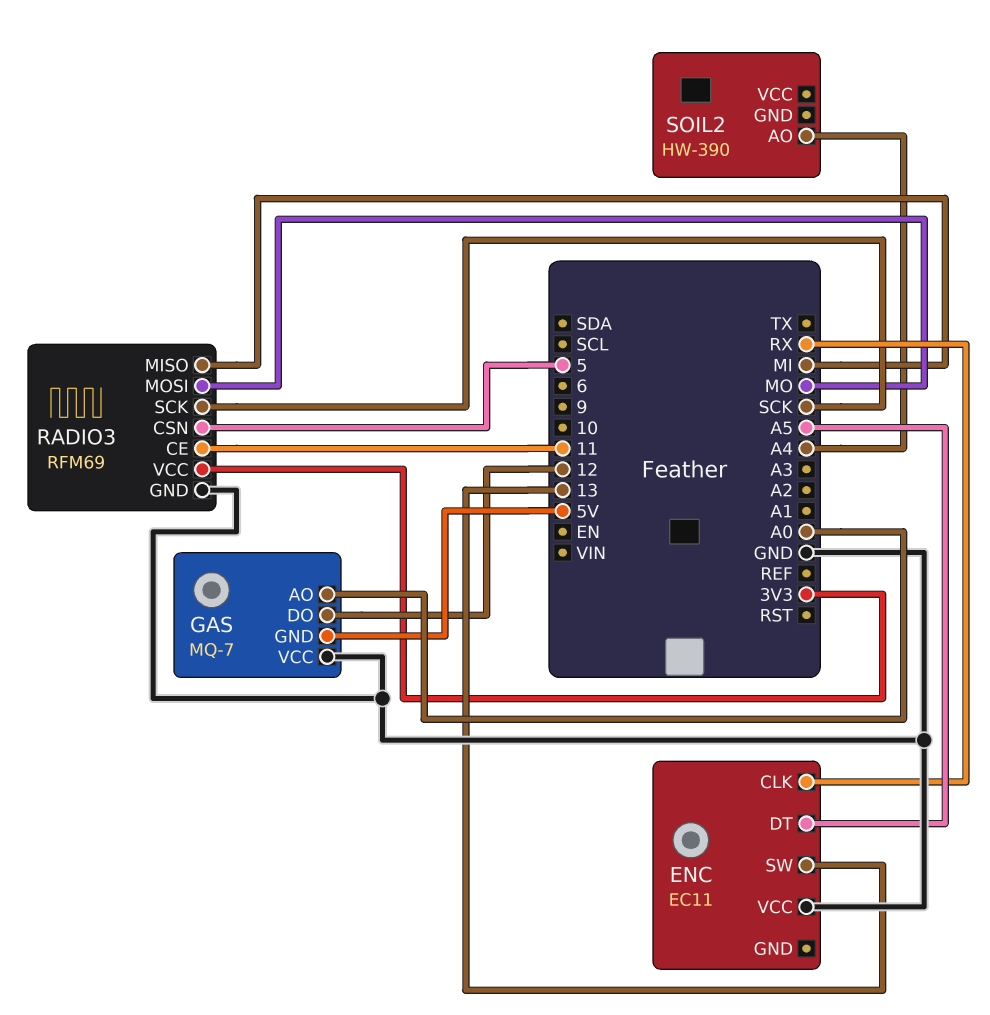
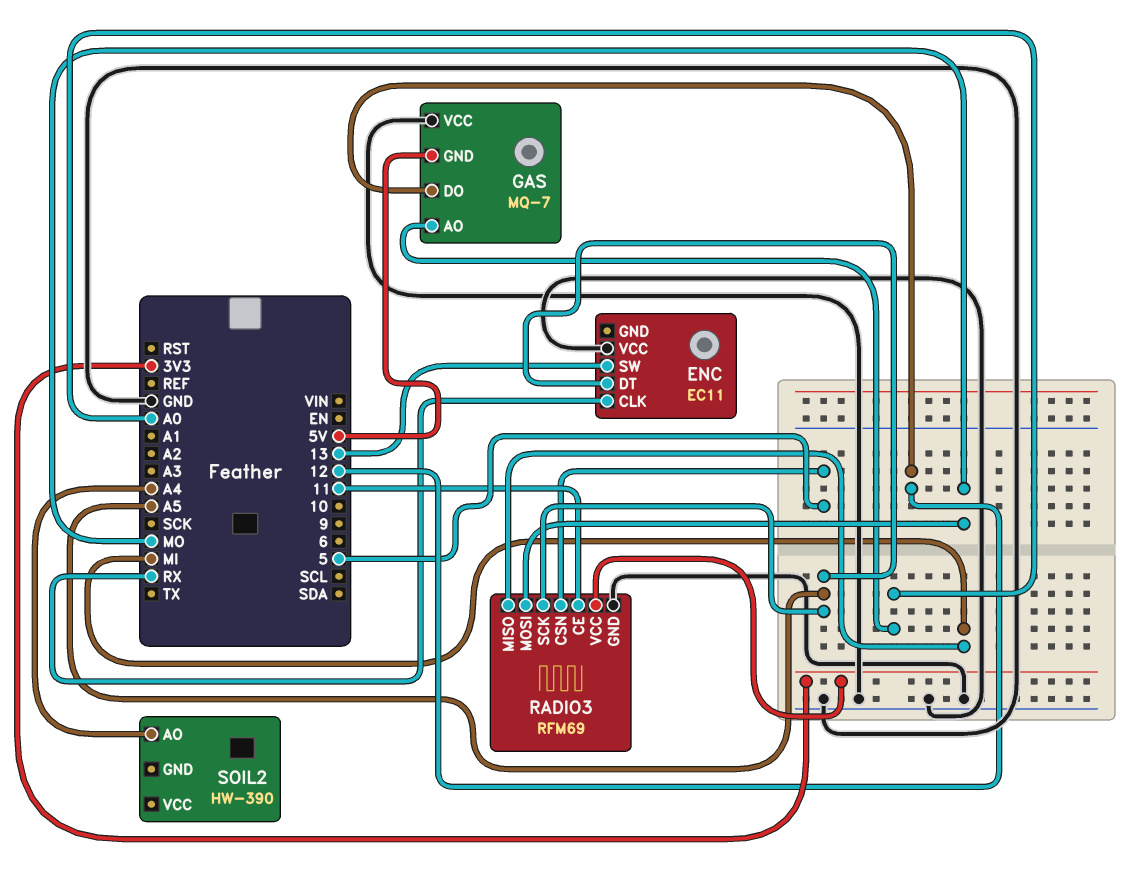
RADIO3 pin SCK: SCK -> A5

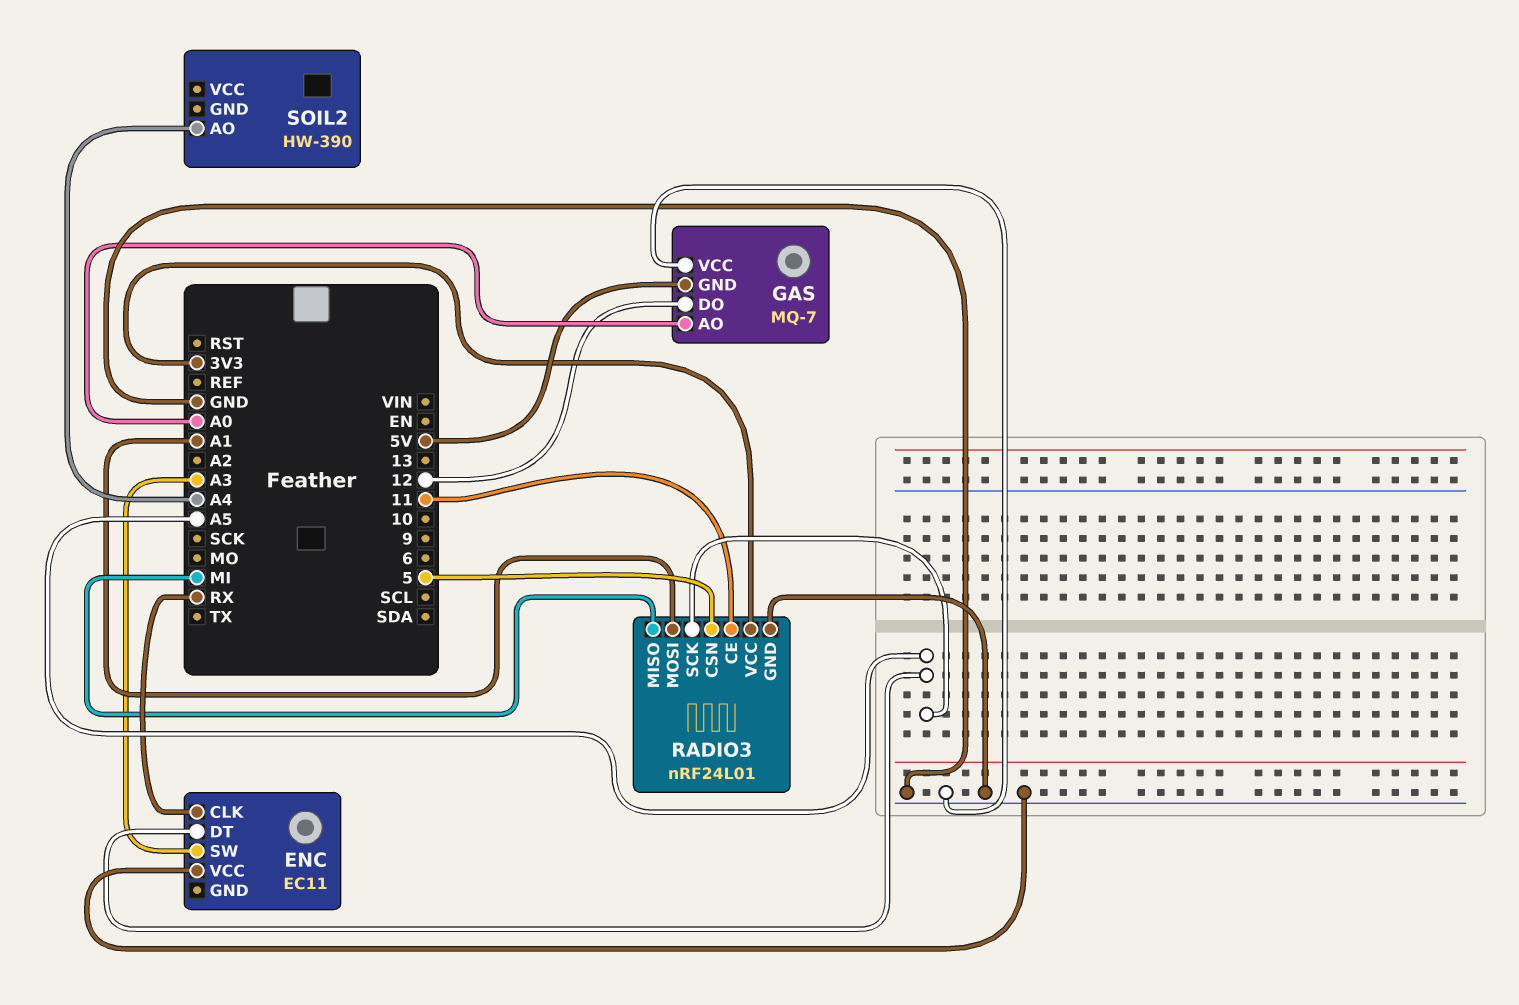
ENC pin SW: 13 -> A3
RADIO3: RFM69 -> nRF24L01
RADIO3 pin MOSI: MO -> A1

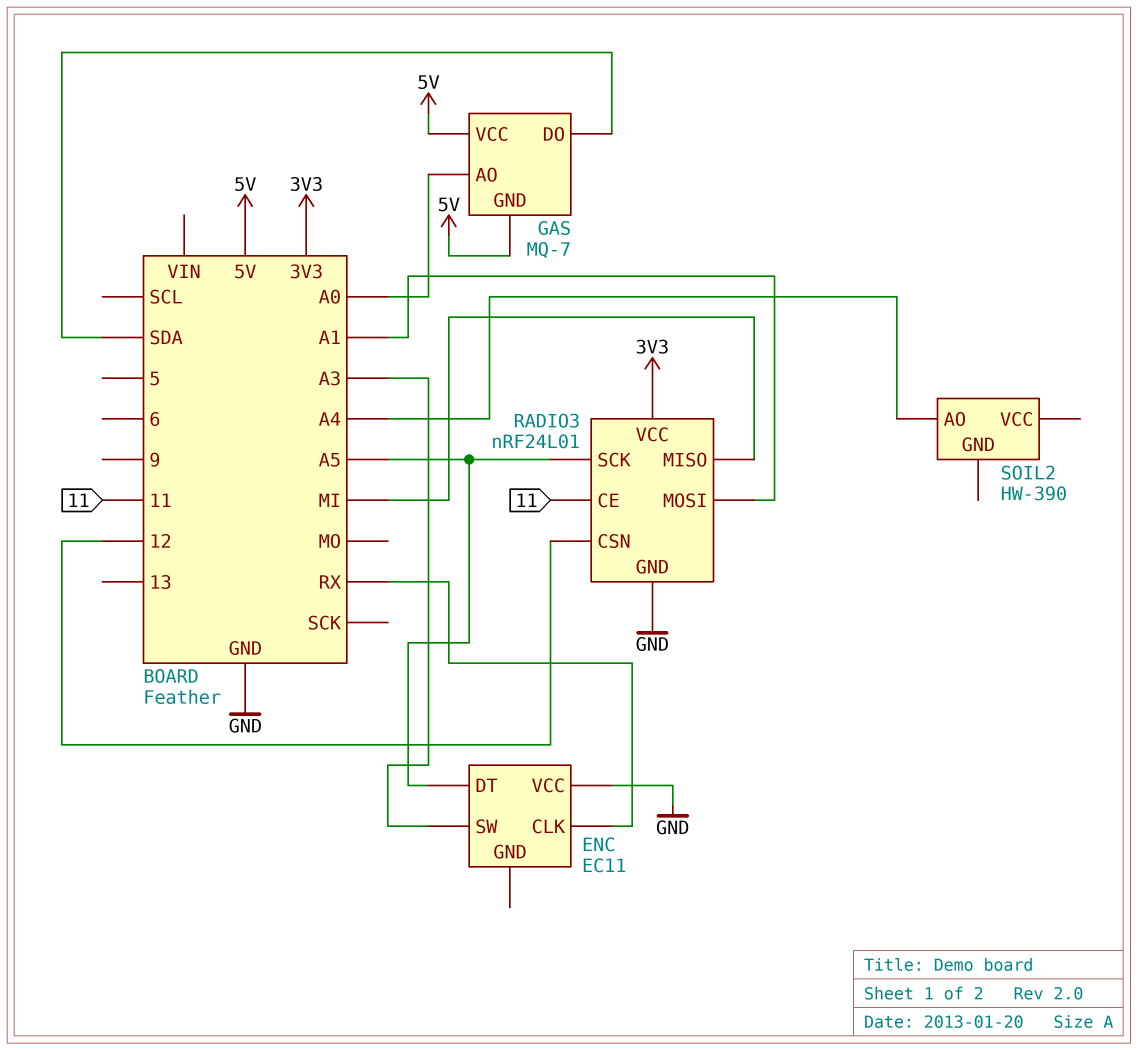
GAS pin DO: 12 -> SDA
GAS pin VCC: GND -> 5V
RADIO3 pin CSN: 5 -> 12

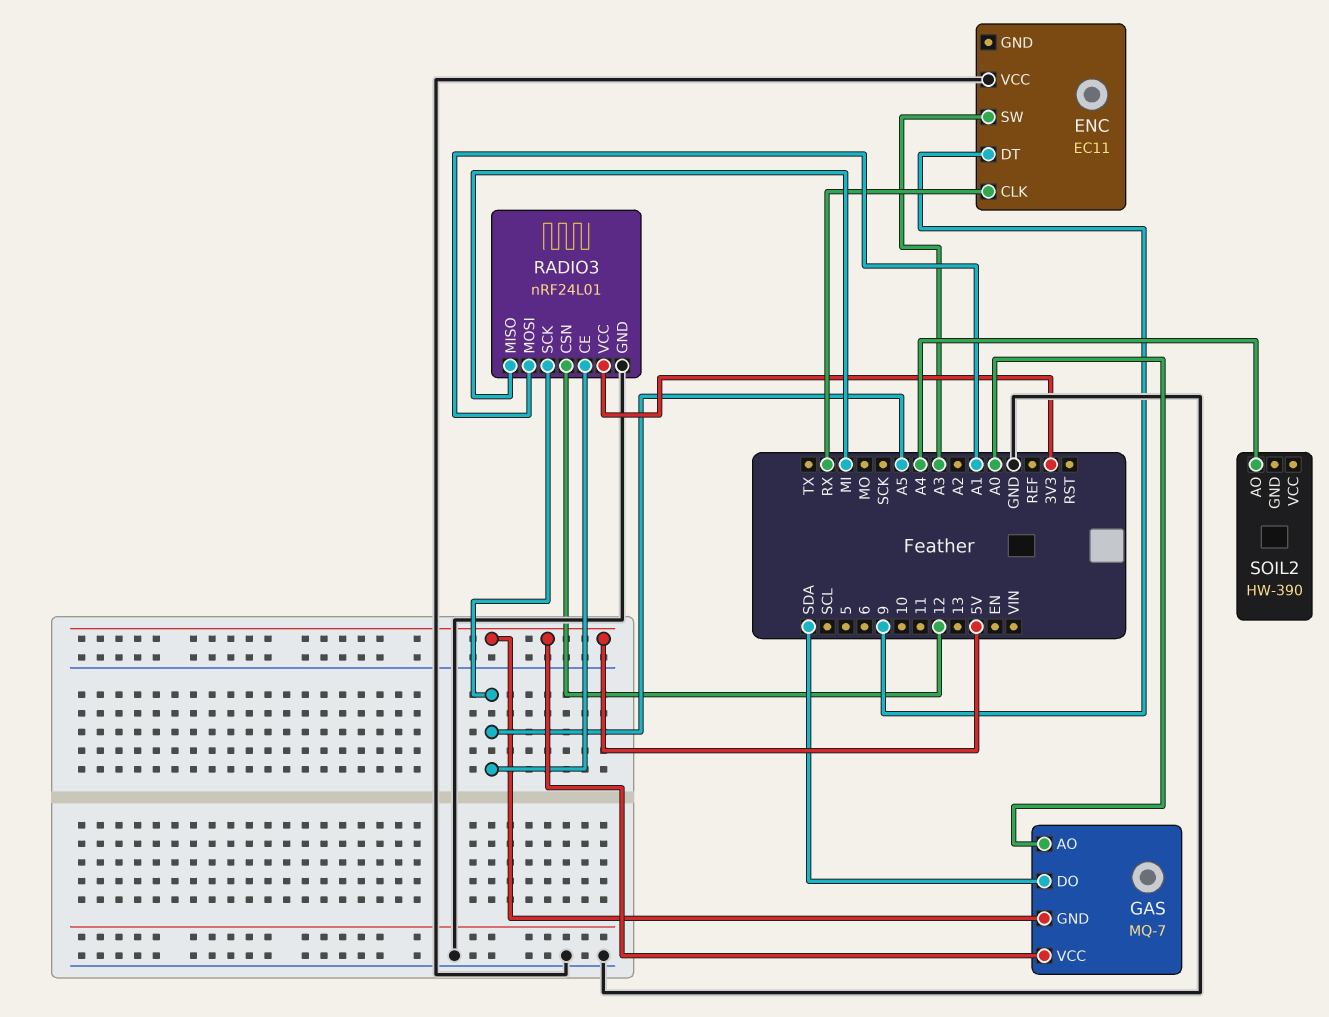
ENC pin DT: A5 -> 9
RADIO3 pin CE: 11 -> A5

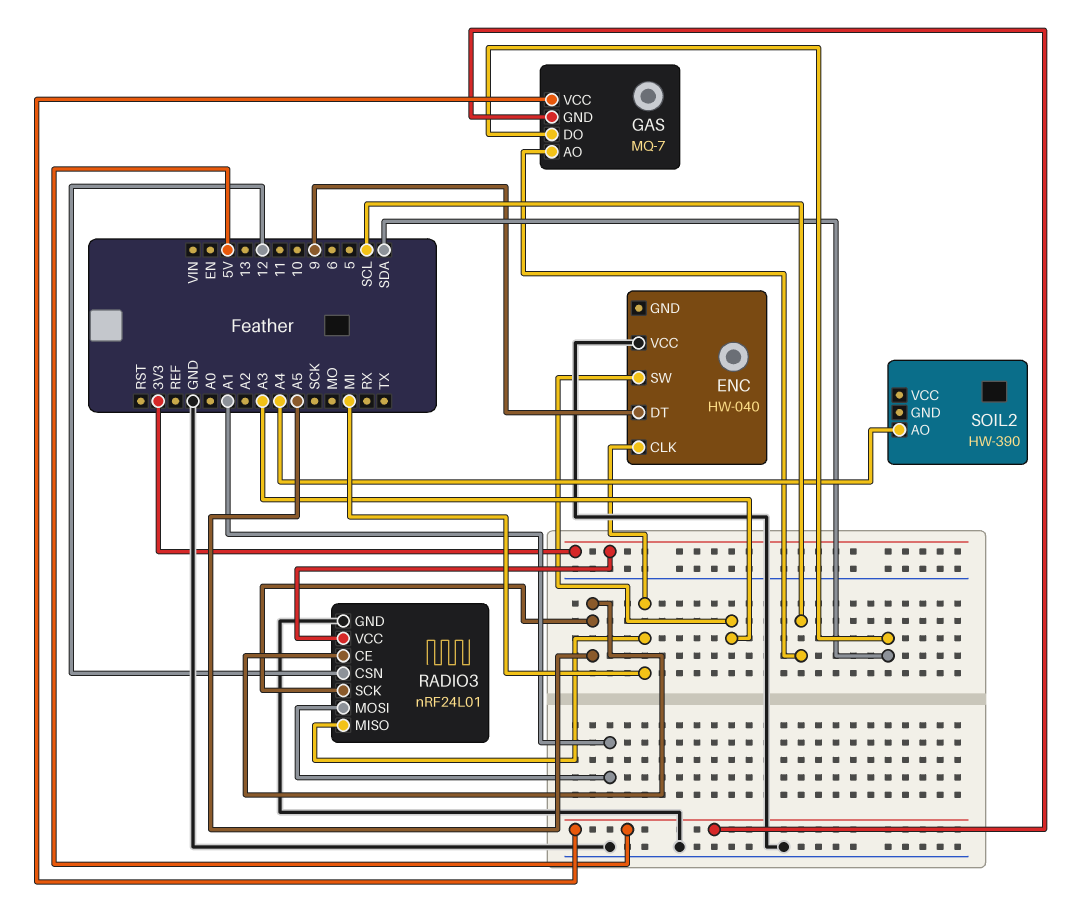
ENC: EC11 -> HW-040
ENC pin CLK: RX -> MI
GAS pin AO: A0 -> SCL

